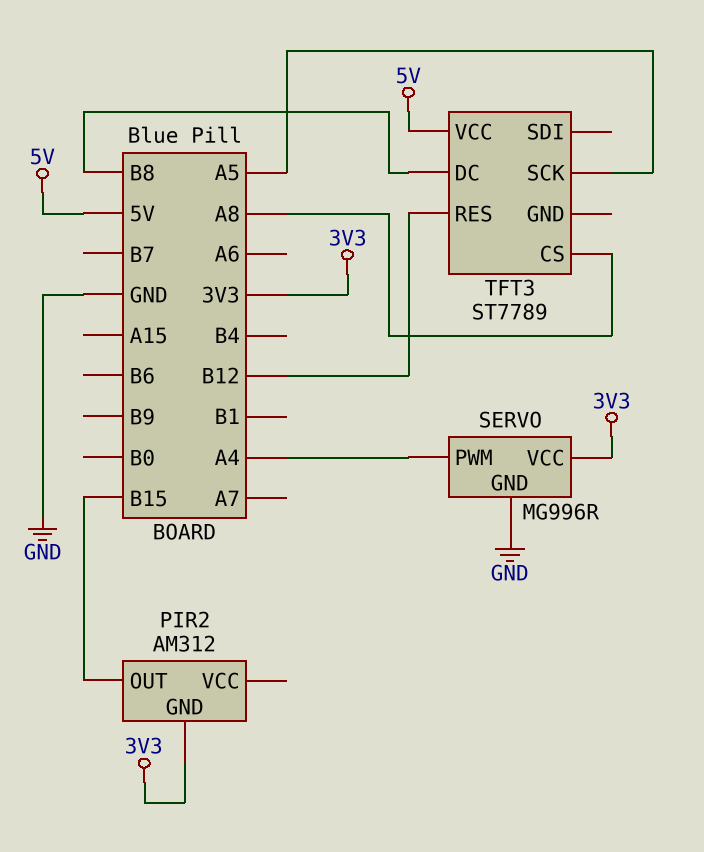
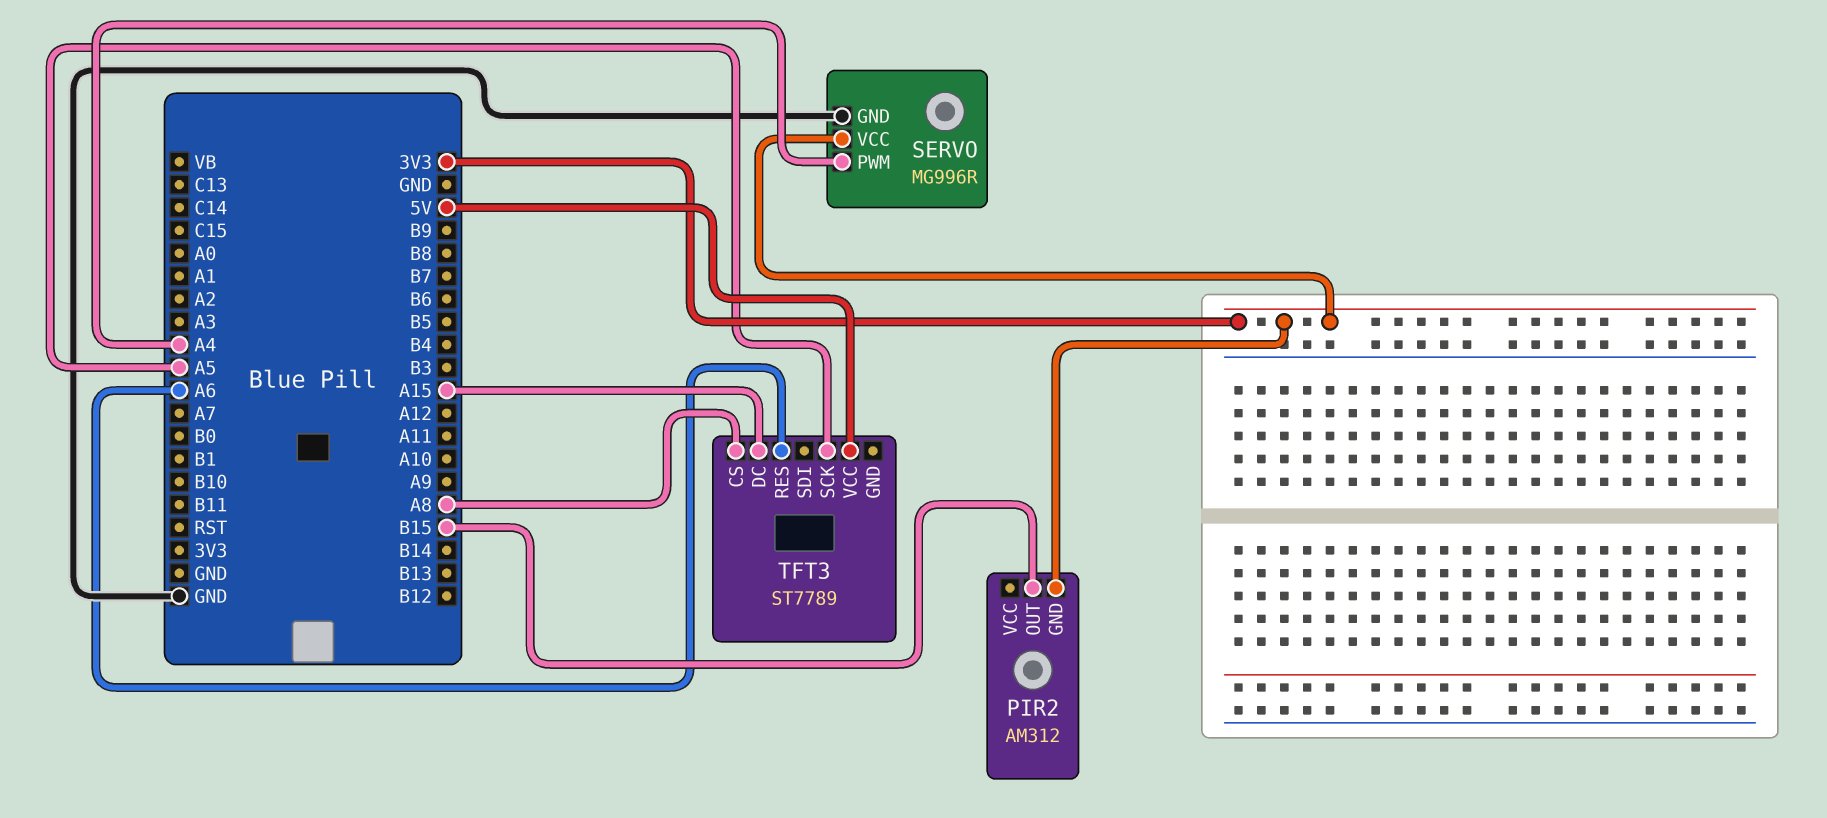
TFT3 pin DC: B8 -> A15
TFT3 pin RES: B12 -> A6

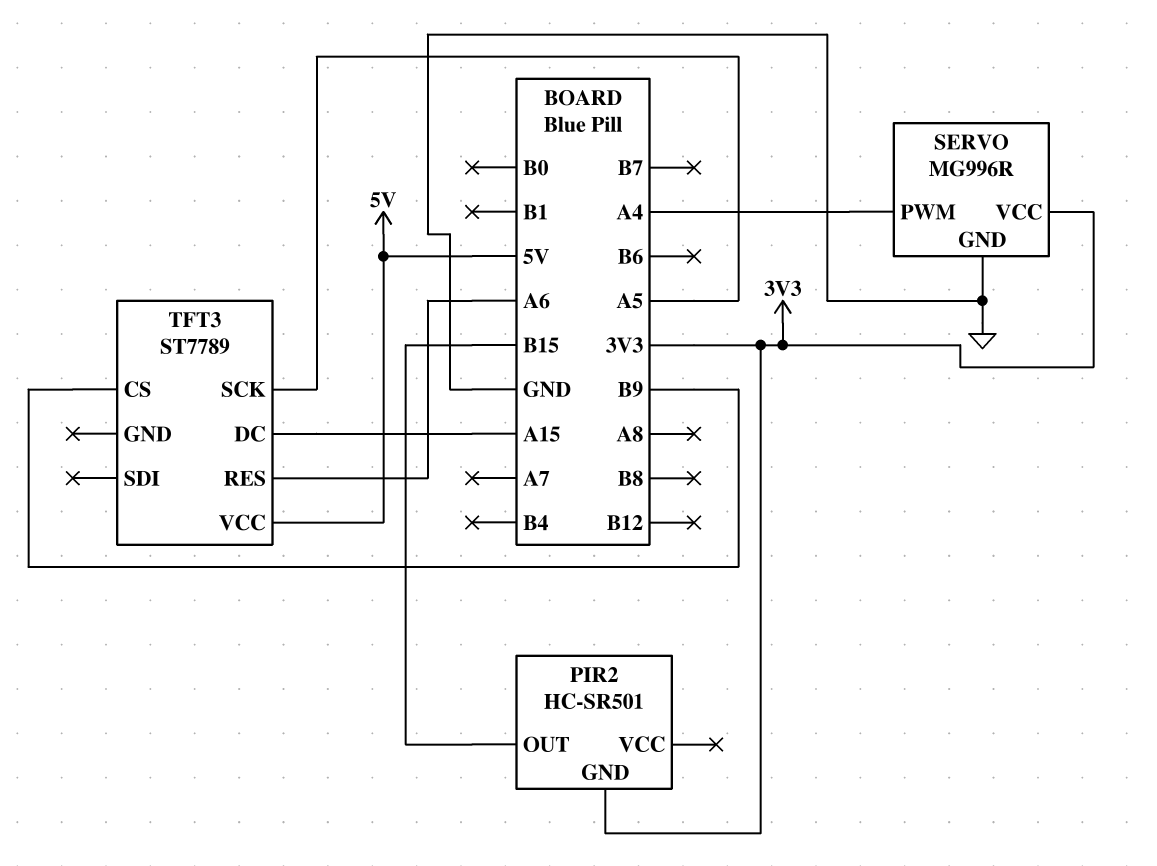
PIR2: AM312 -> HC-SR501
TFT3 pin CS: A8 -> B9

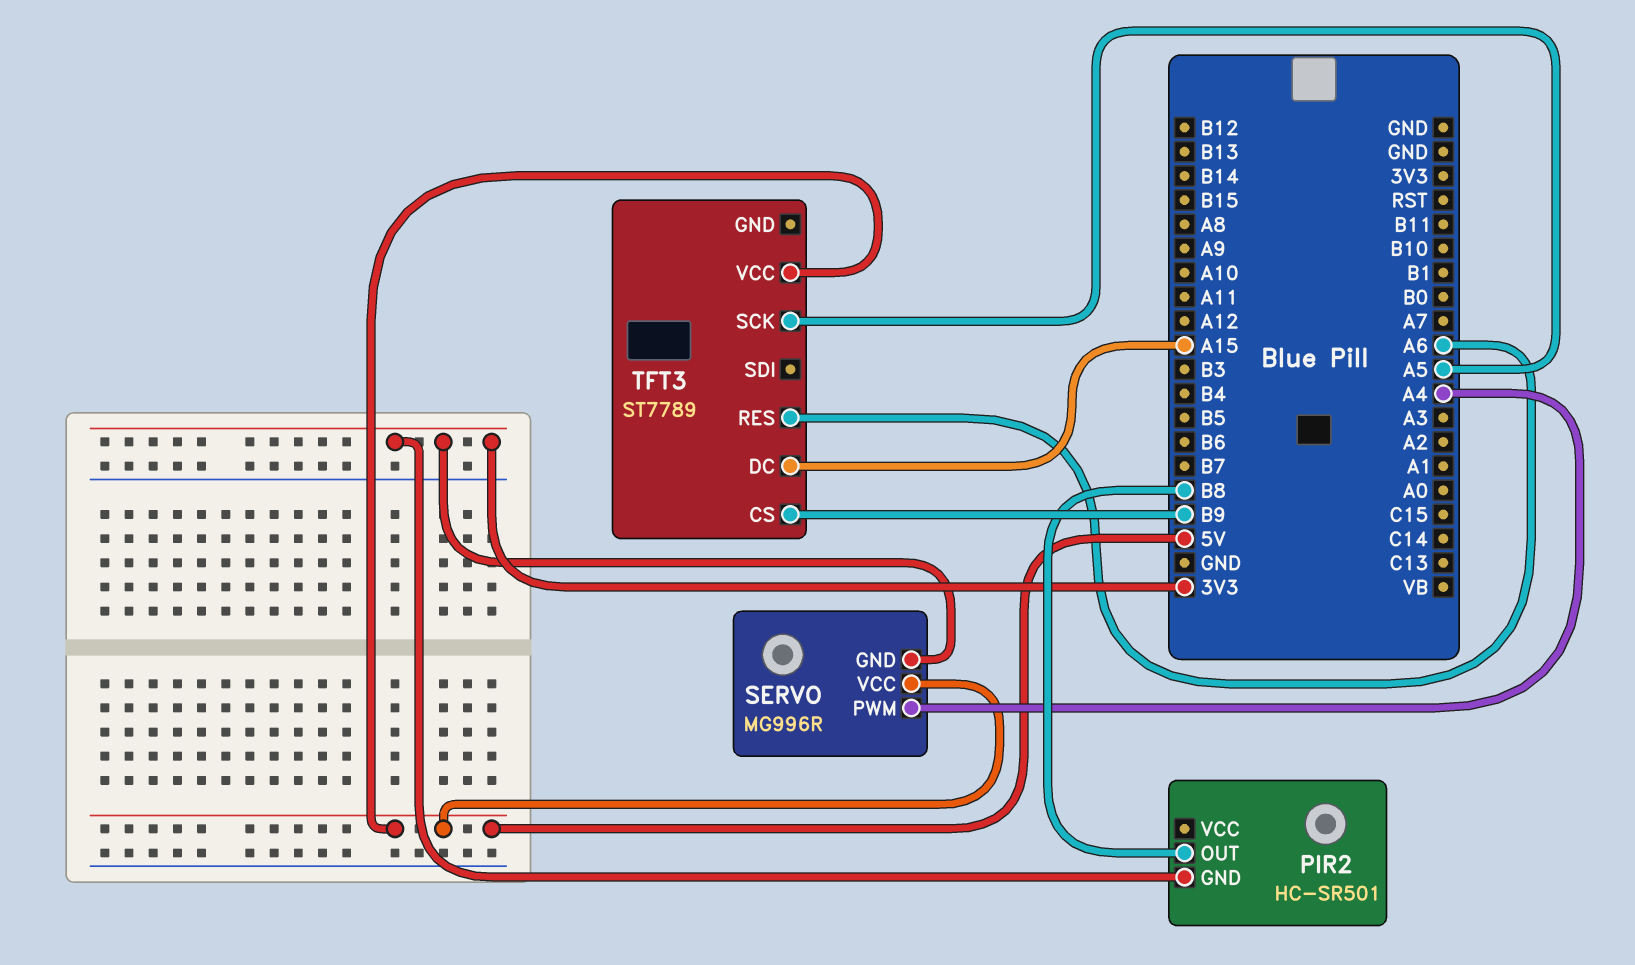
PIR2 pin OUT: B15 -> B8
SERVO pin GND: GND -> 3V3
SERVO pin VCC: 3V3 -> 5V

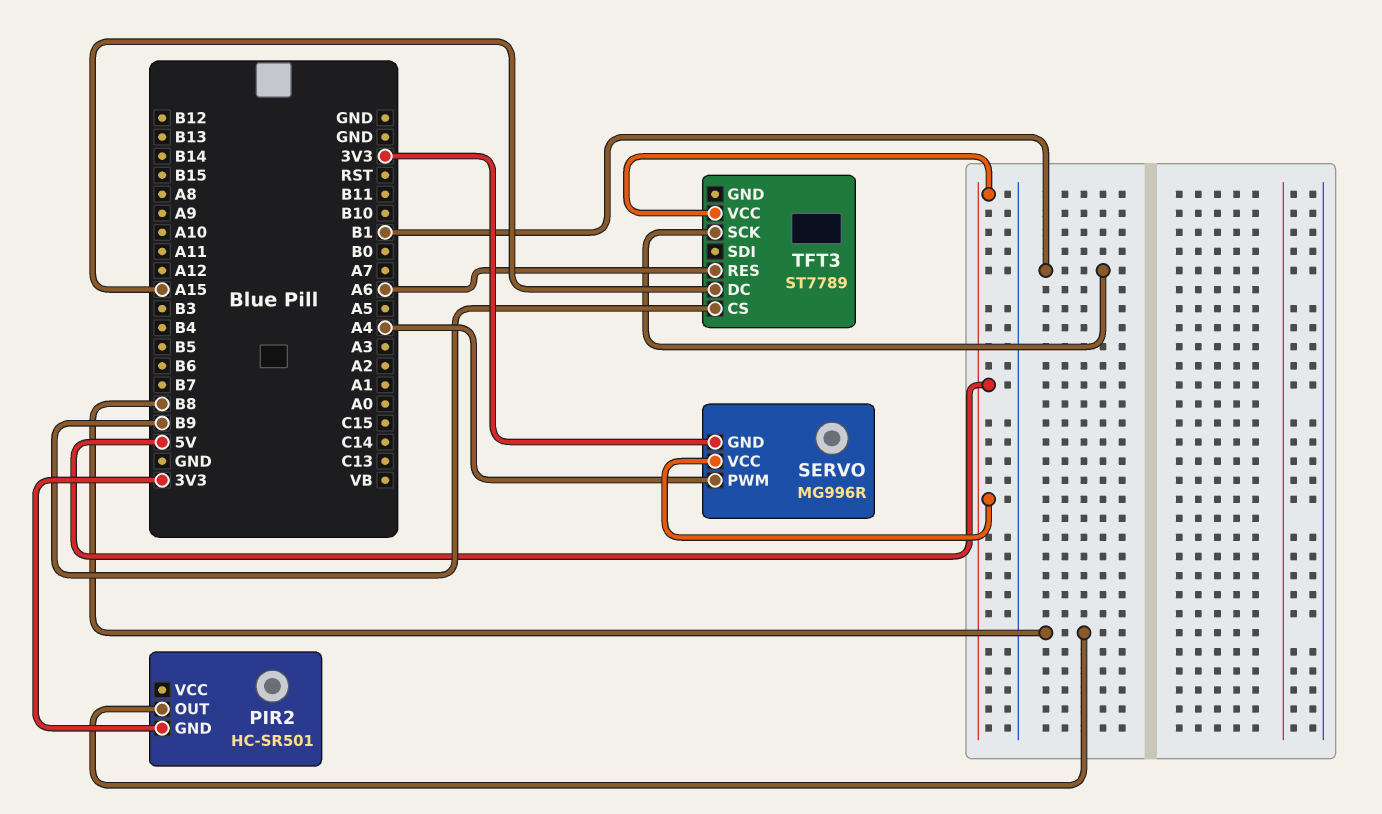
TFT3 pin SCK: A5 -> B1

